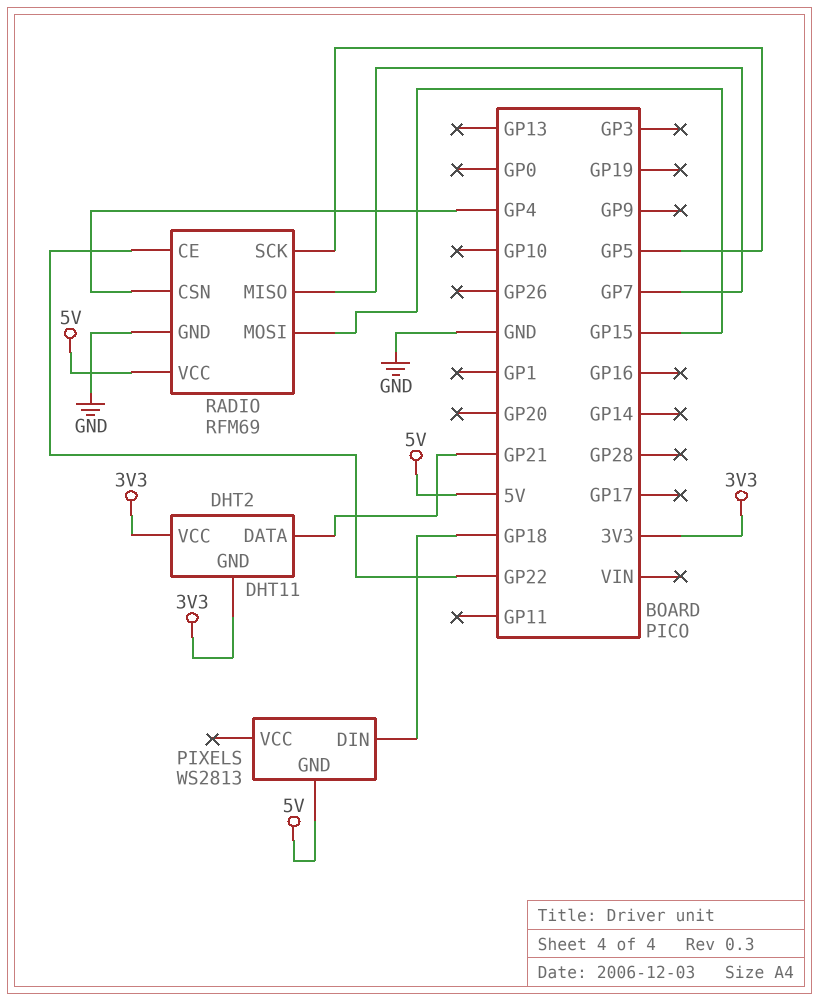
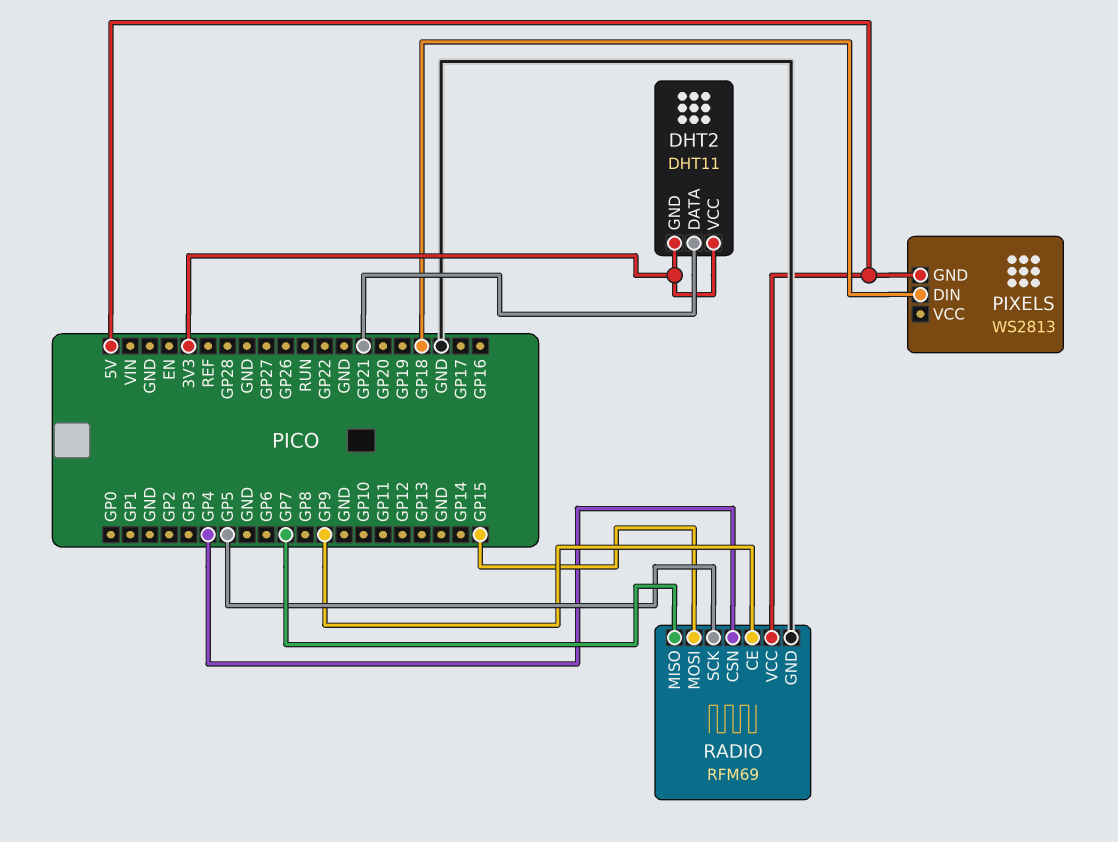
RADIO pin CE: GP22 -> GP9

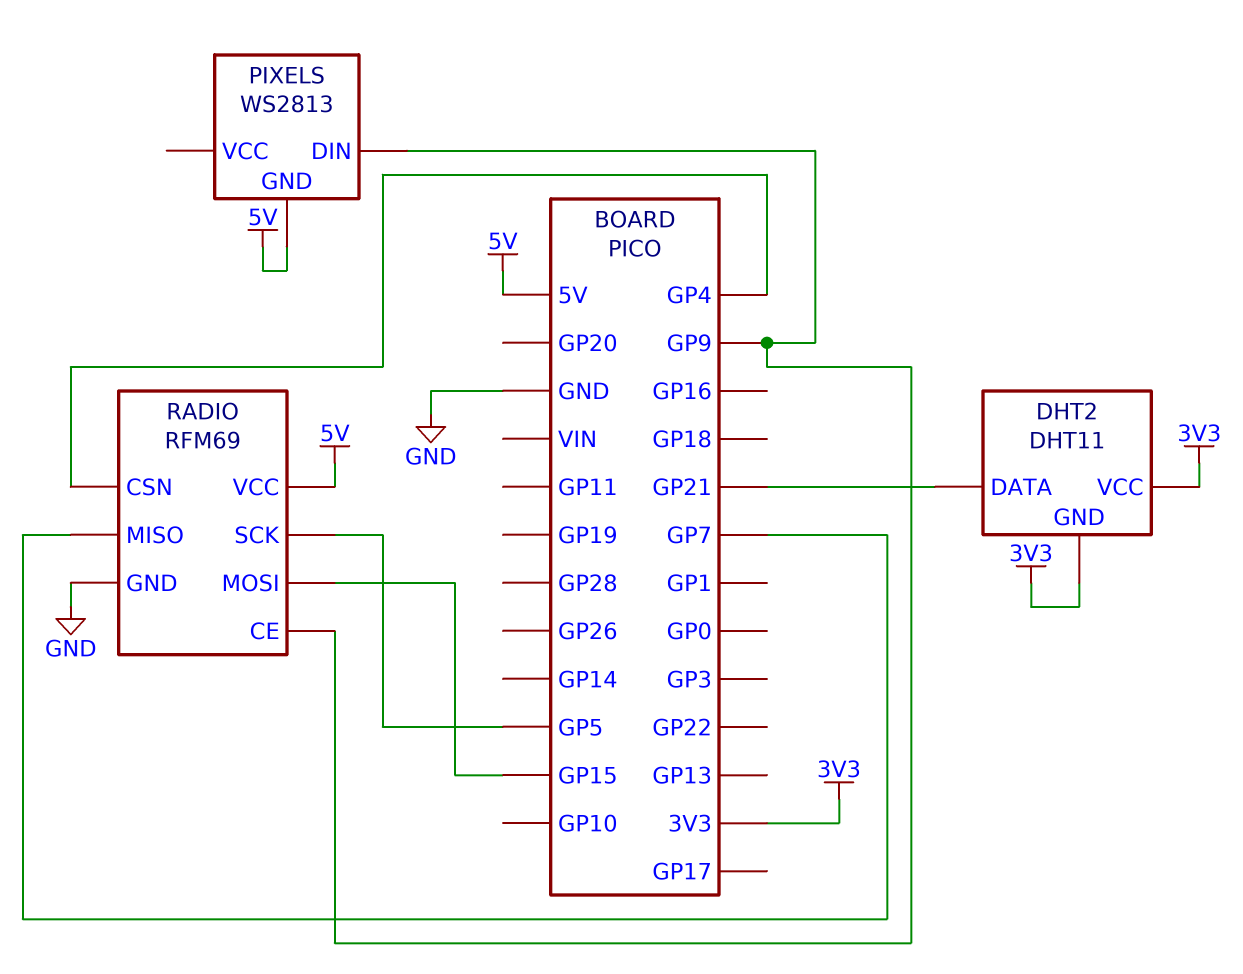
PIXELS pin DIN: GP18 -> GP9

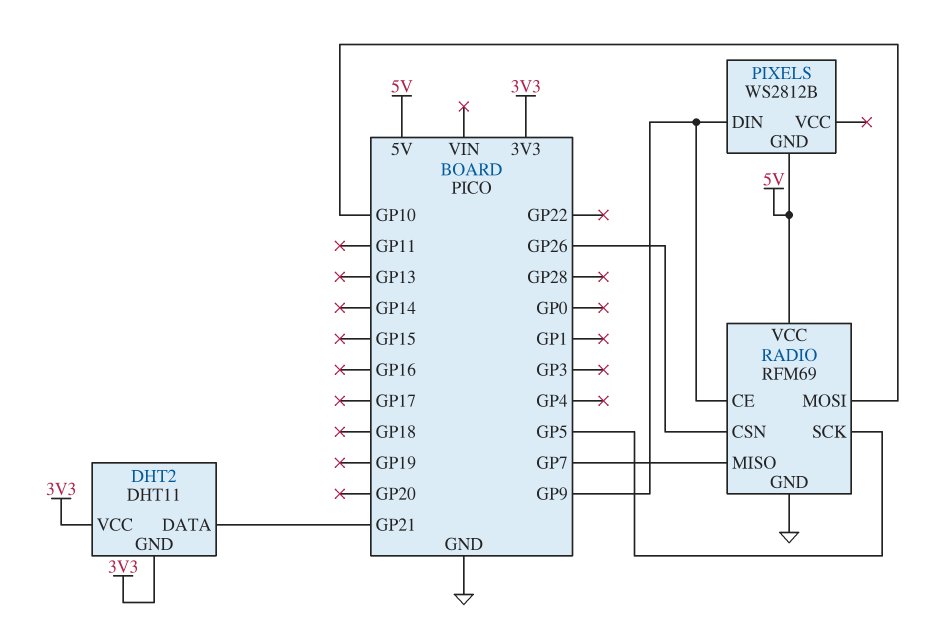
PIXELS: WS2813 -> WS2812B
RADIO pin CSN: GP4 -> GP26
RADIO pin MOSI: GP15 -> GP10

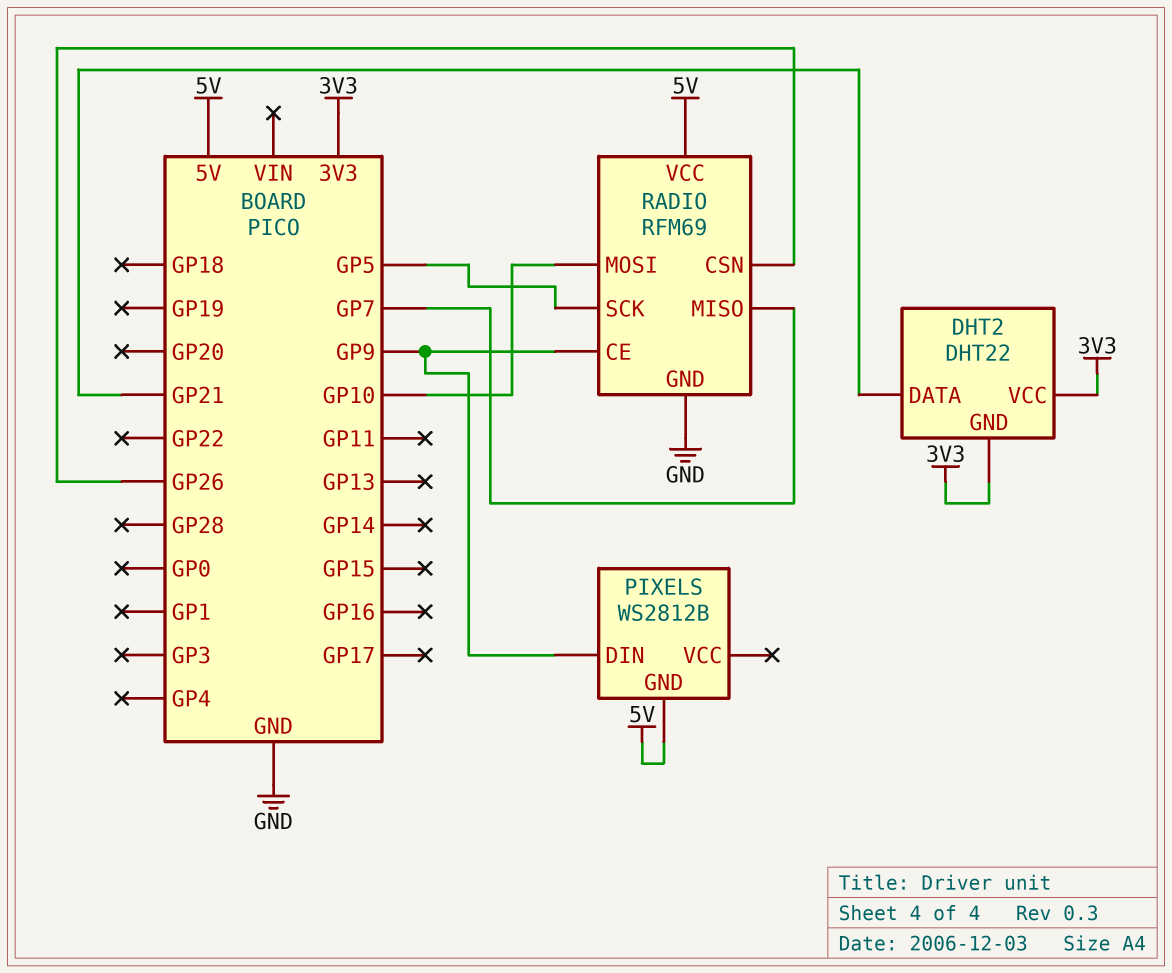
DHT2: DHT11 -> DHT22

